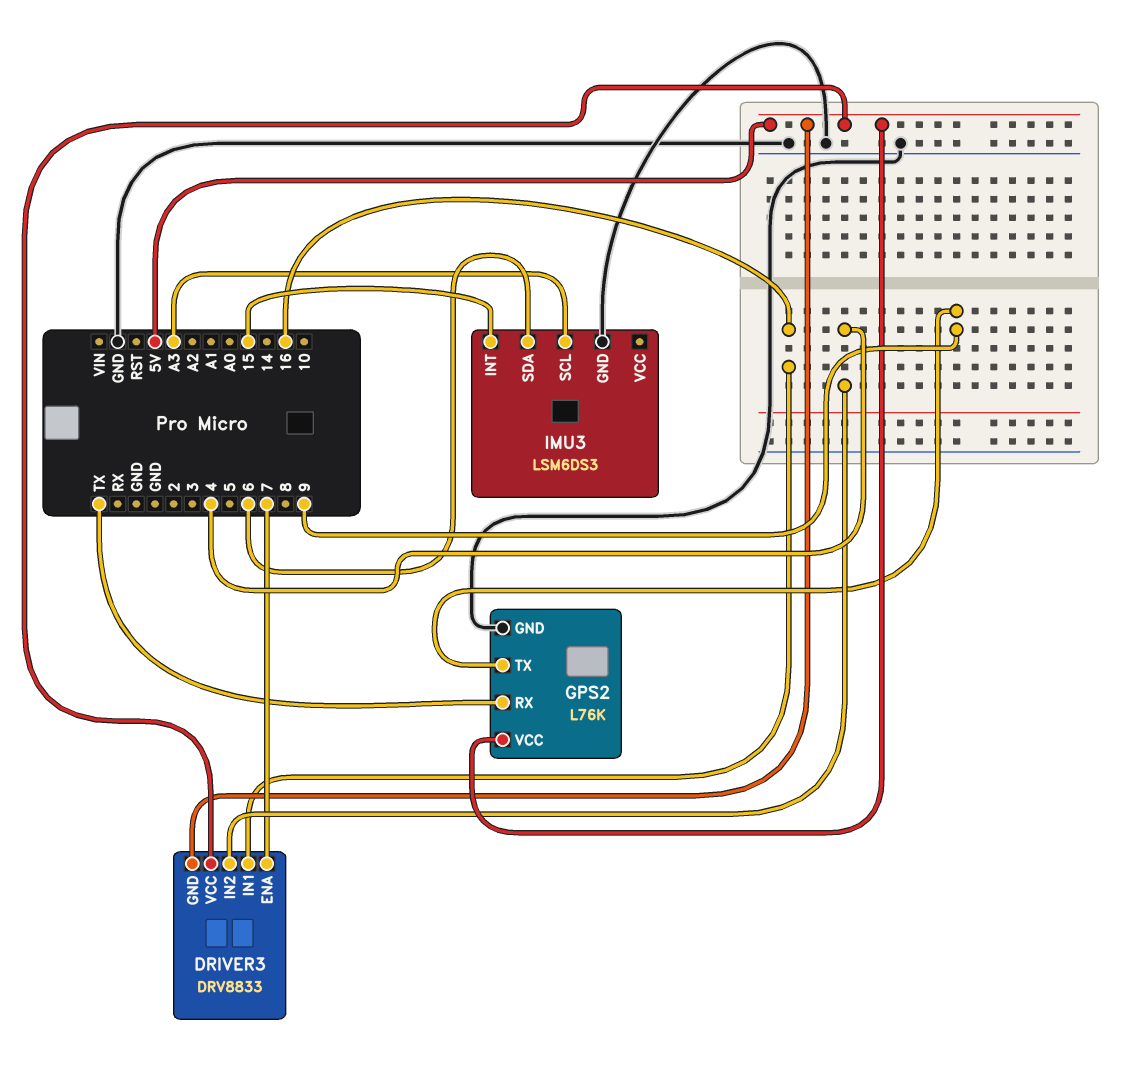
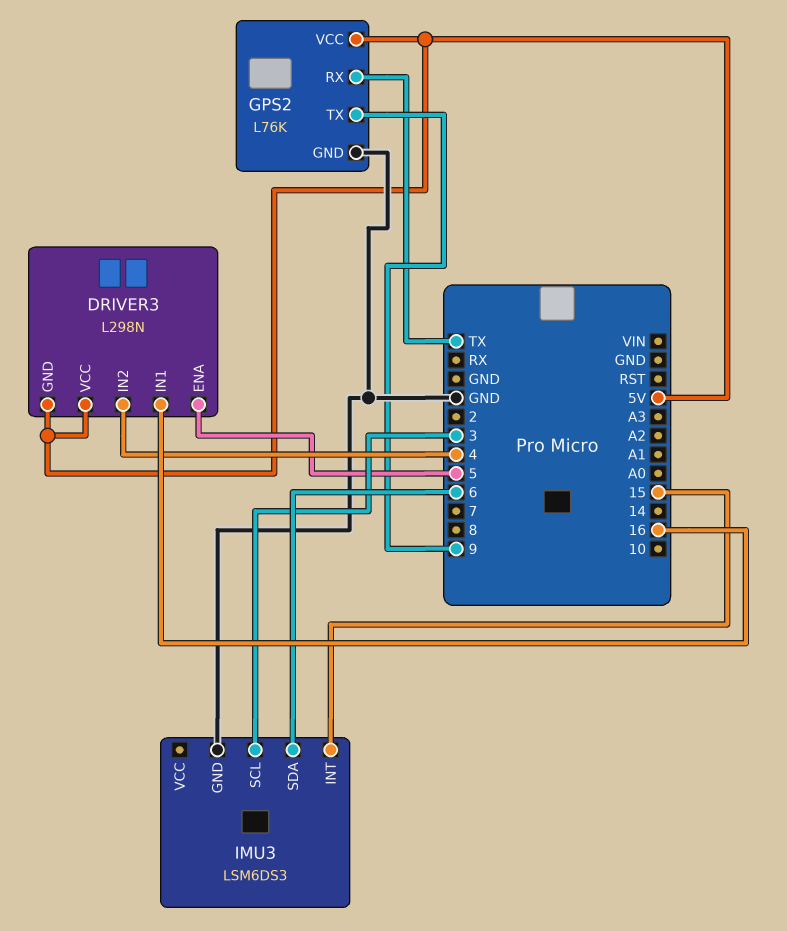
DRIVER3: DRV8833 -> L298N
DRIVER3 pin ENA: 7 -> 5
IMU3 pin SCL: A3 -> 3

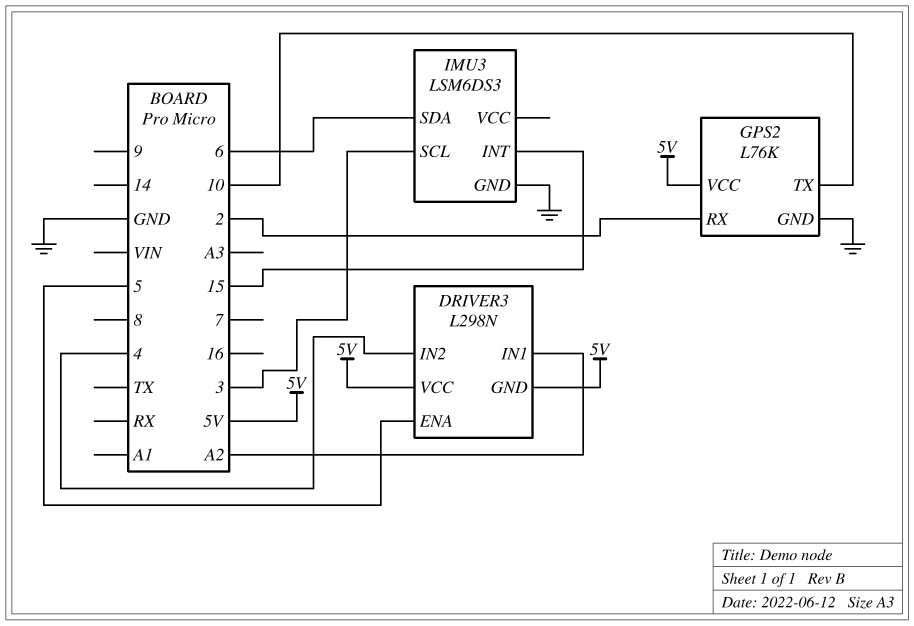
DRIVER3 pin IN1: 16 -> A2
GPS2 pin RX: TX -> 2
GPS2 pin TX: 9 -> 10

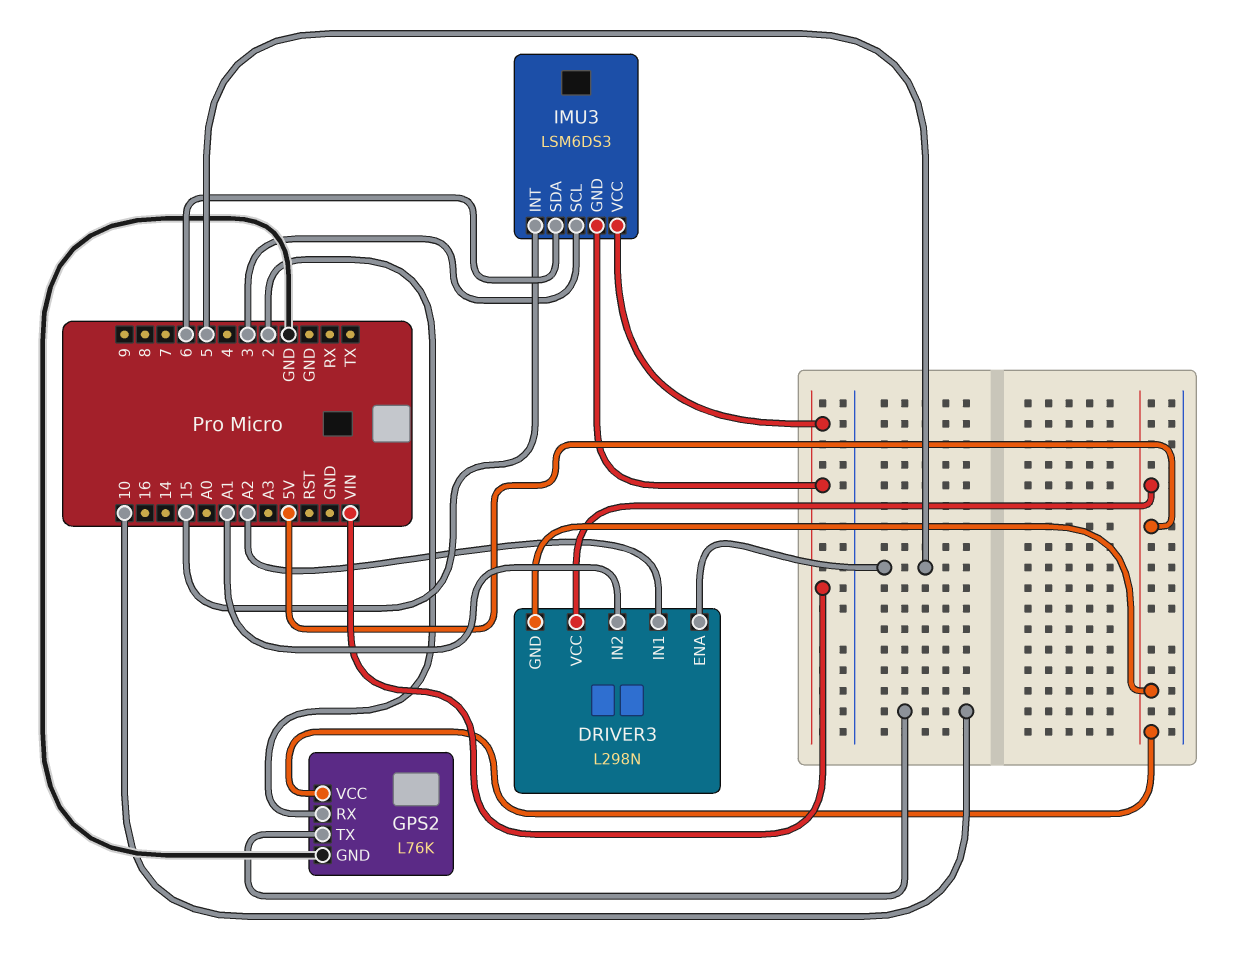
DRIVER3 pin IN2: 4 -> A1
IMU3 pin GND: GND -> VIN
IMU3 pin VCC: none -> VIN

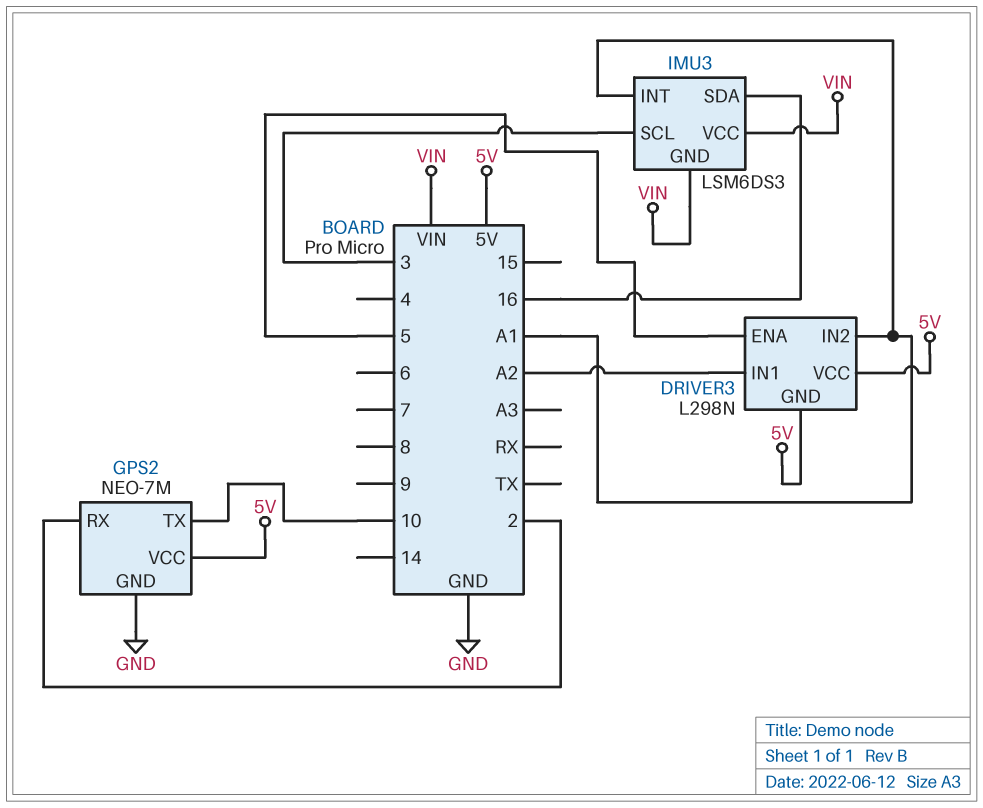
GPS2: L76K -> NEO-7M
IMU3 pin INT: 15 -> A1
IMU3 pin SDA: 6 -> 16

